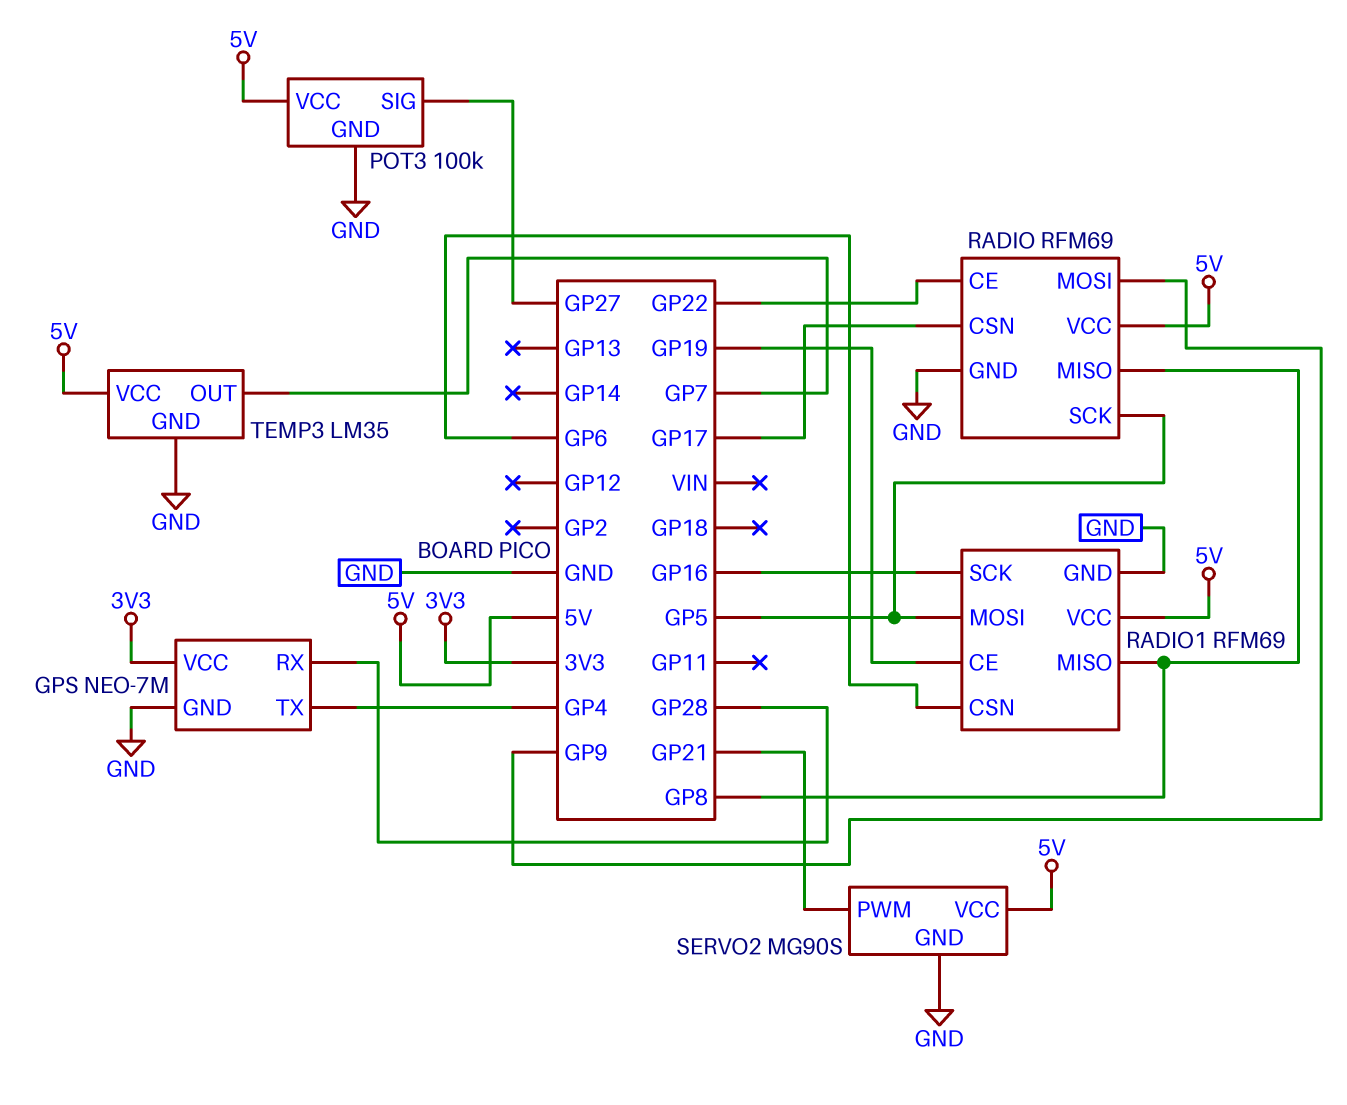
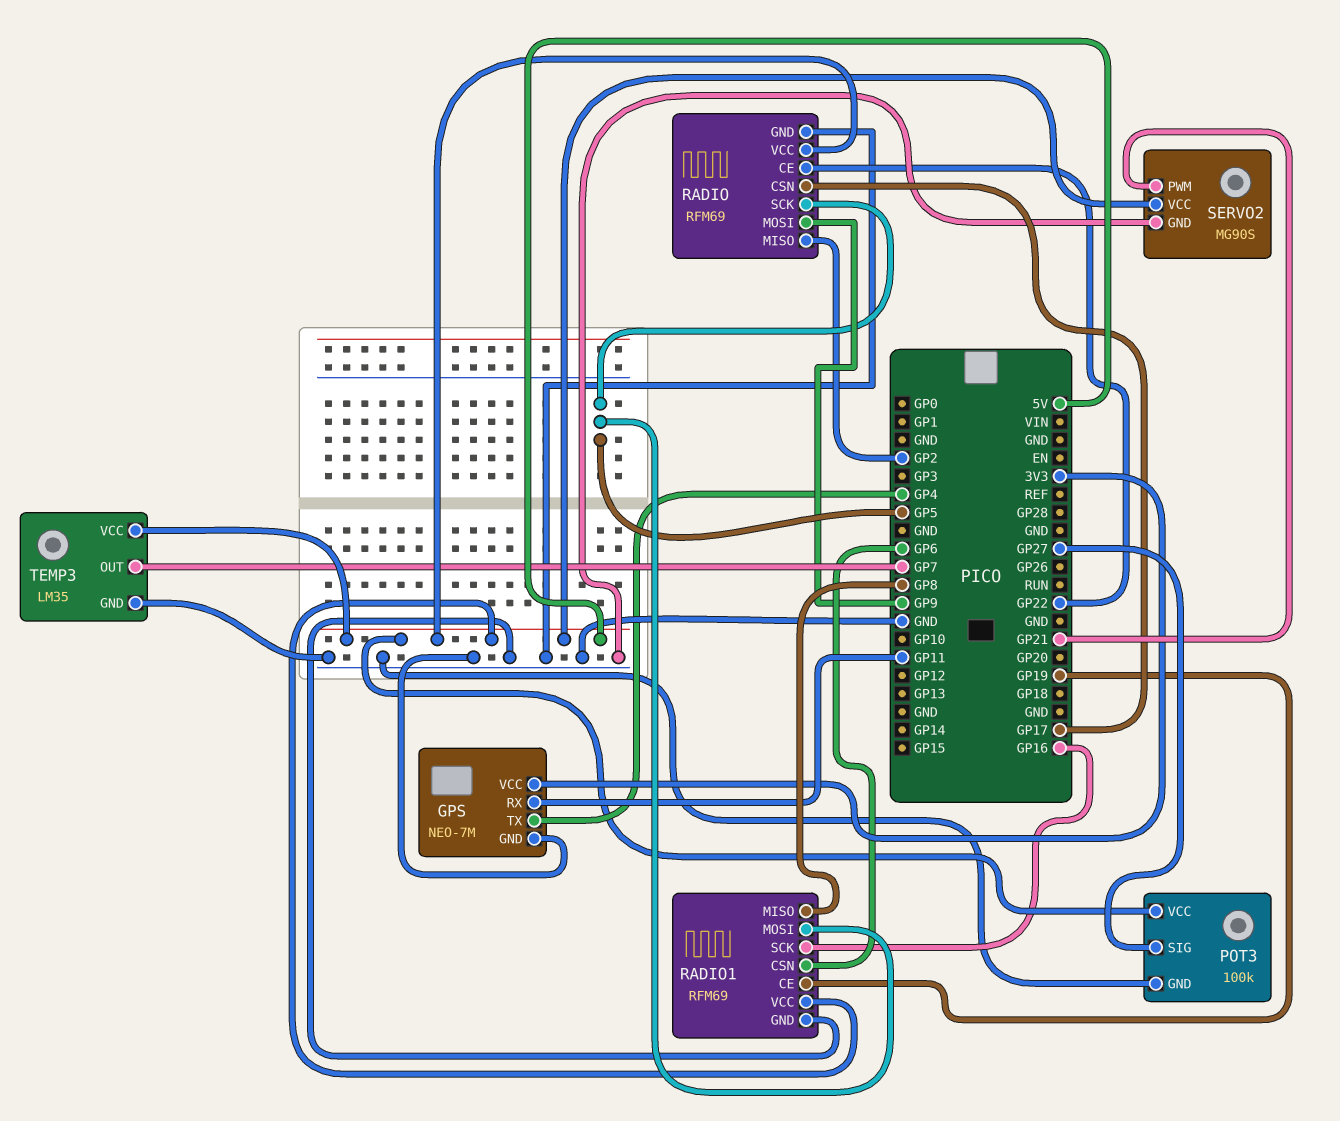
GPS pin RX: GP28 -> GP11
RADIO pin MISO: GP8 -> GP2

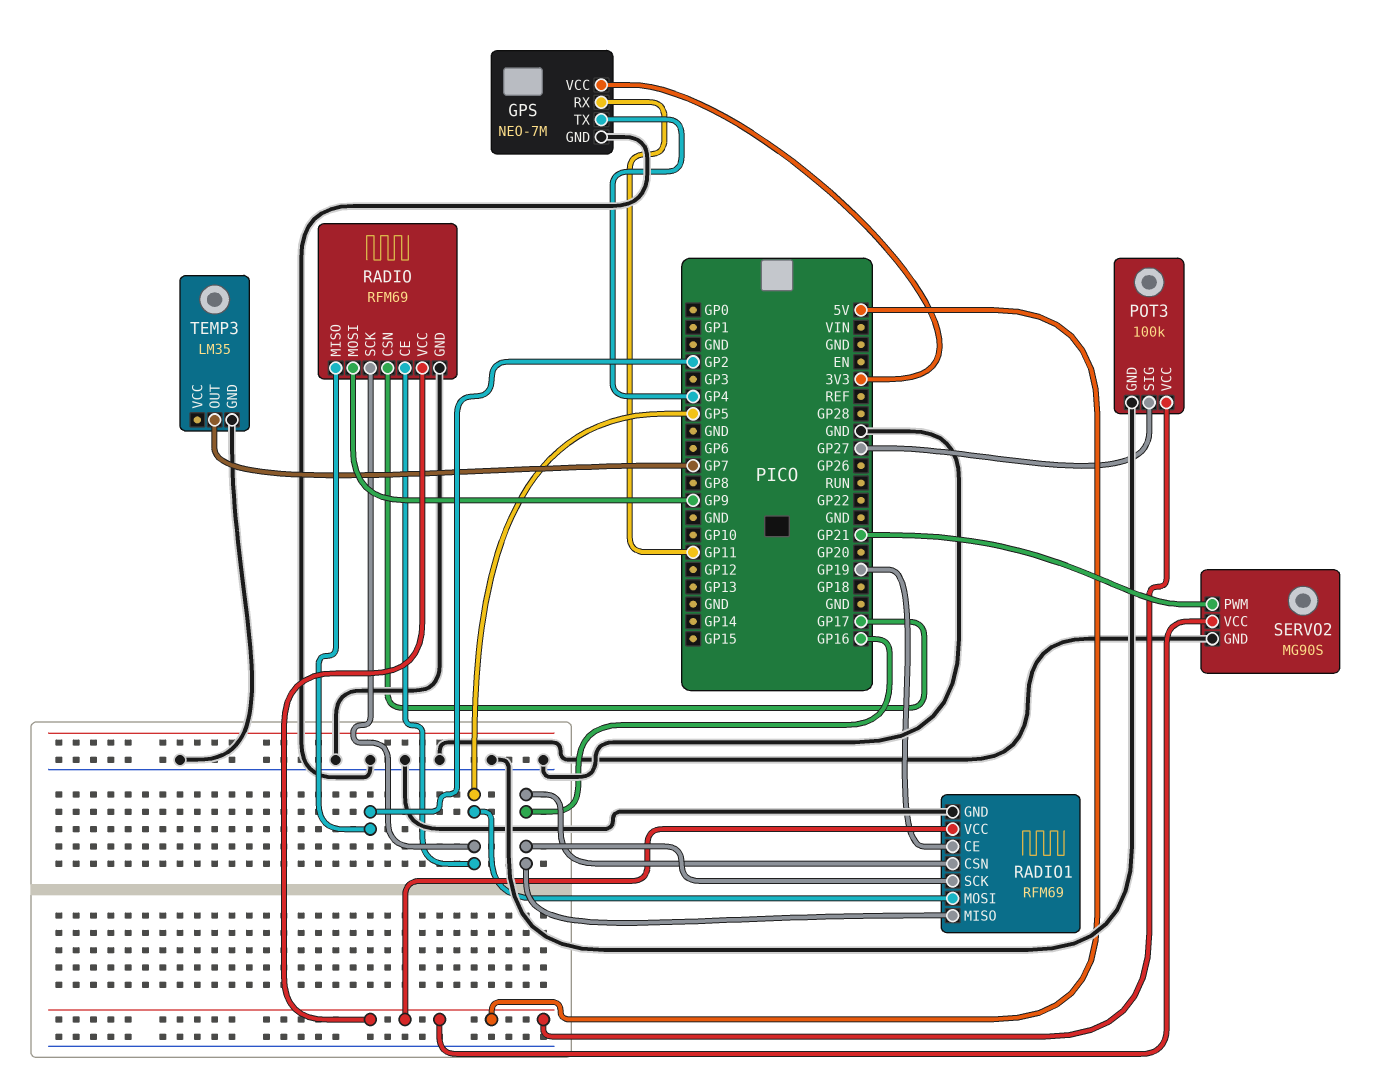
RADIO pin CE: GP22 -> GP5
RADIO1 pin CSN: GP6 -> GP16
RADIO1 pin MISO: GP8 -> GP16
TEMP3 pin VCC: 5V -> none

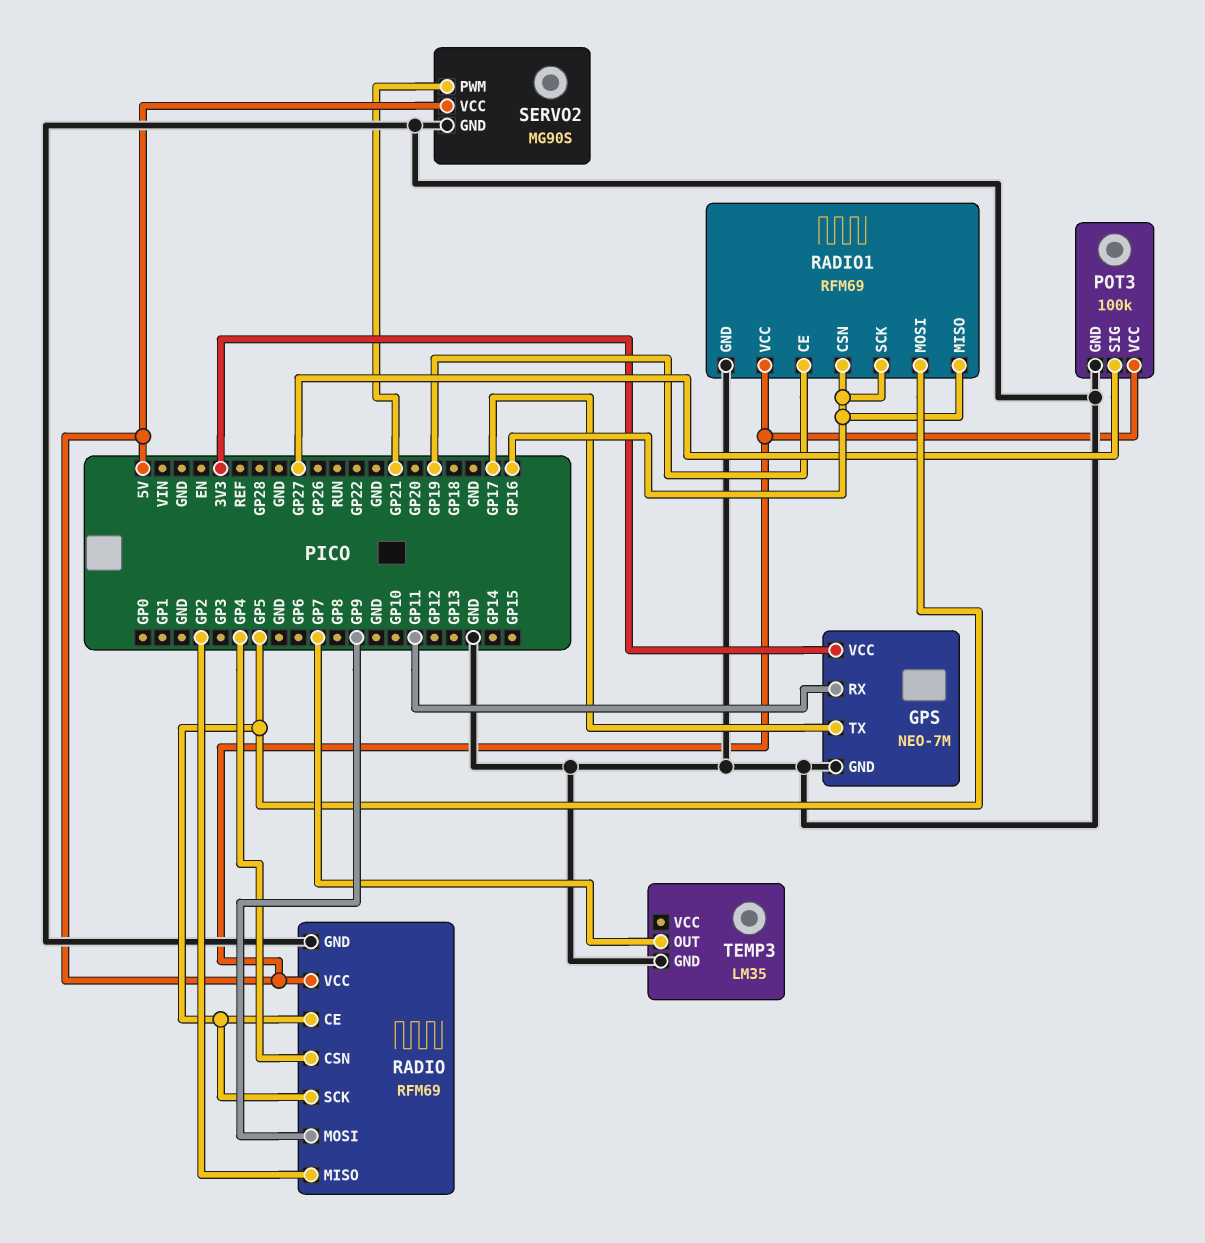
GPS pin TX: GP4 -> GP17
RADIO pin CSN: GP17 -> GP4

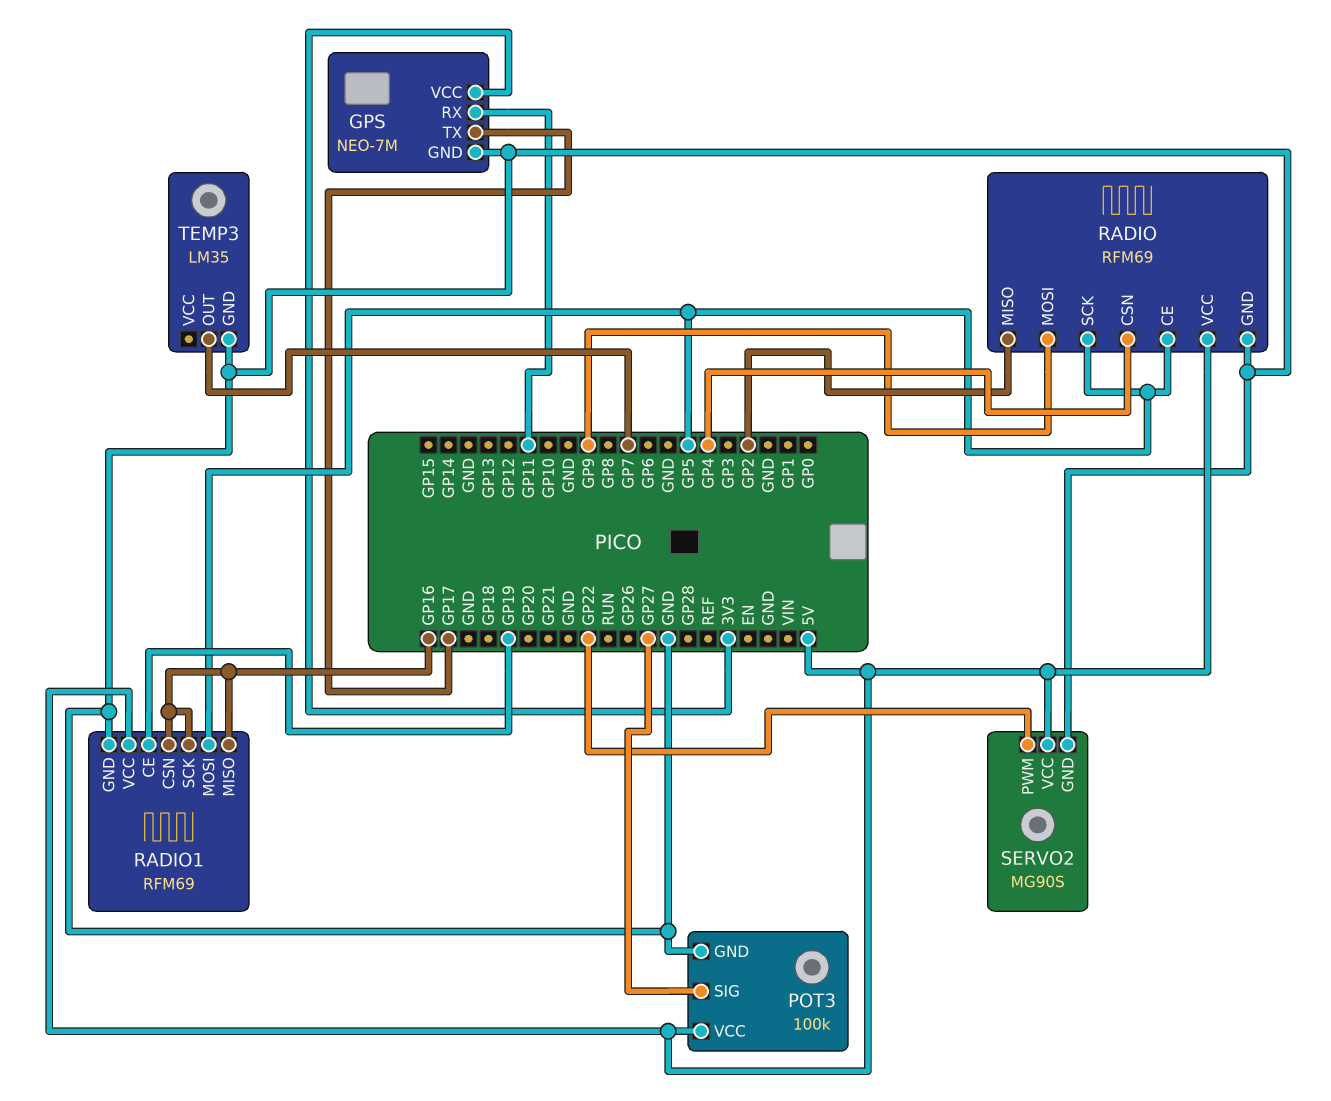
SERVO2 pin PWM: GP21 -> GP22

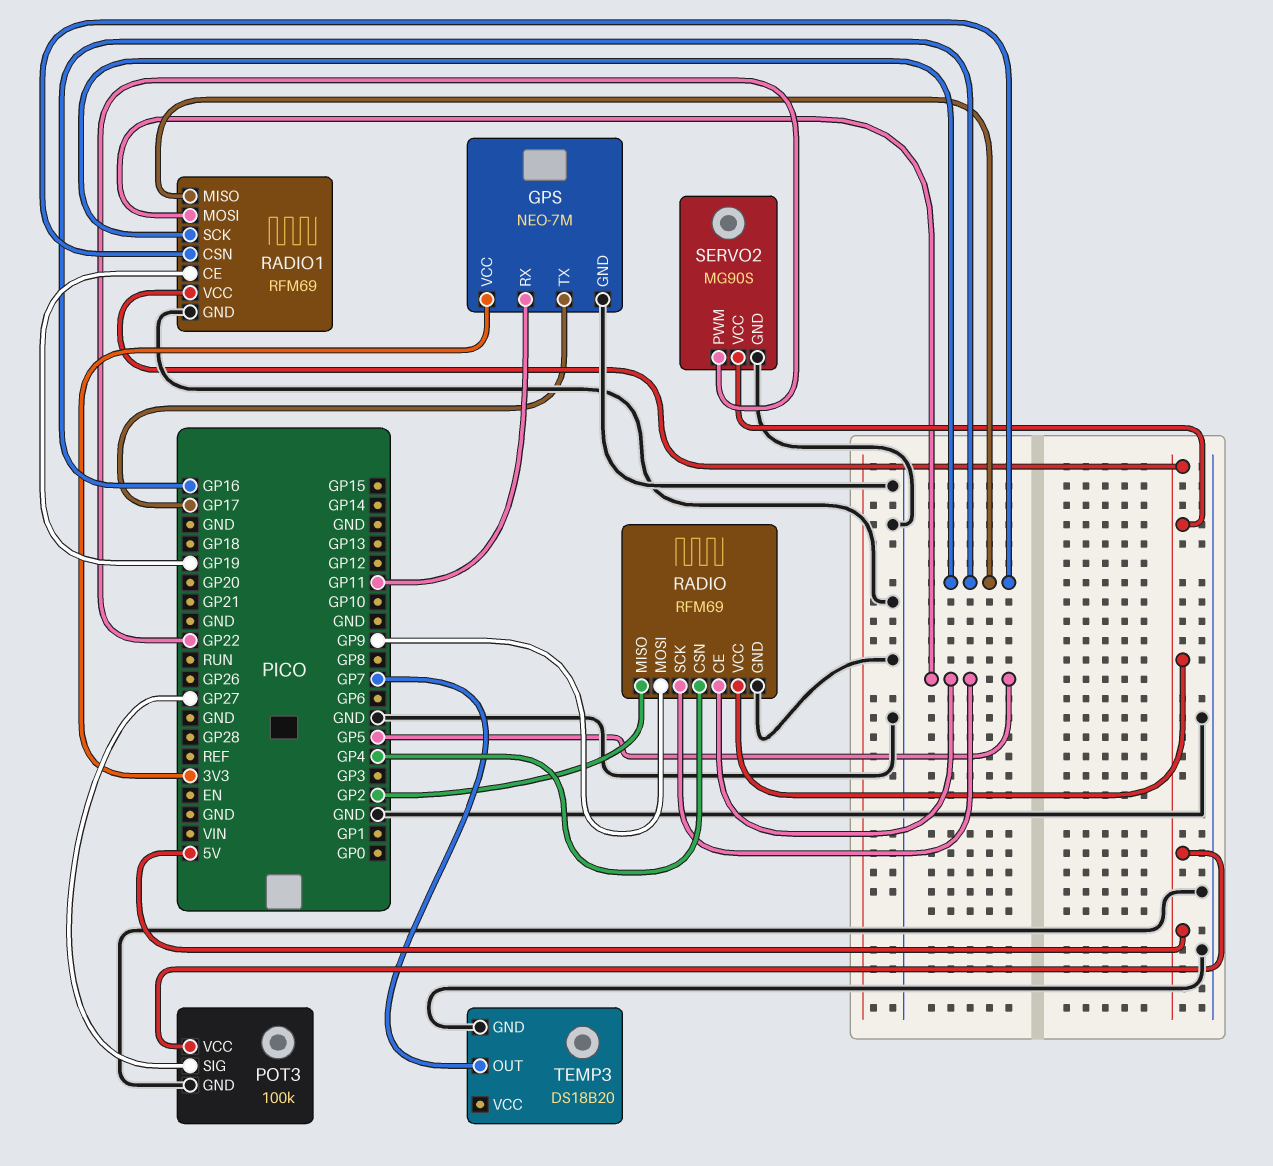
TEMP3: LM35 -> DS18B20

